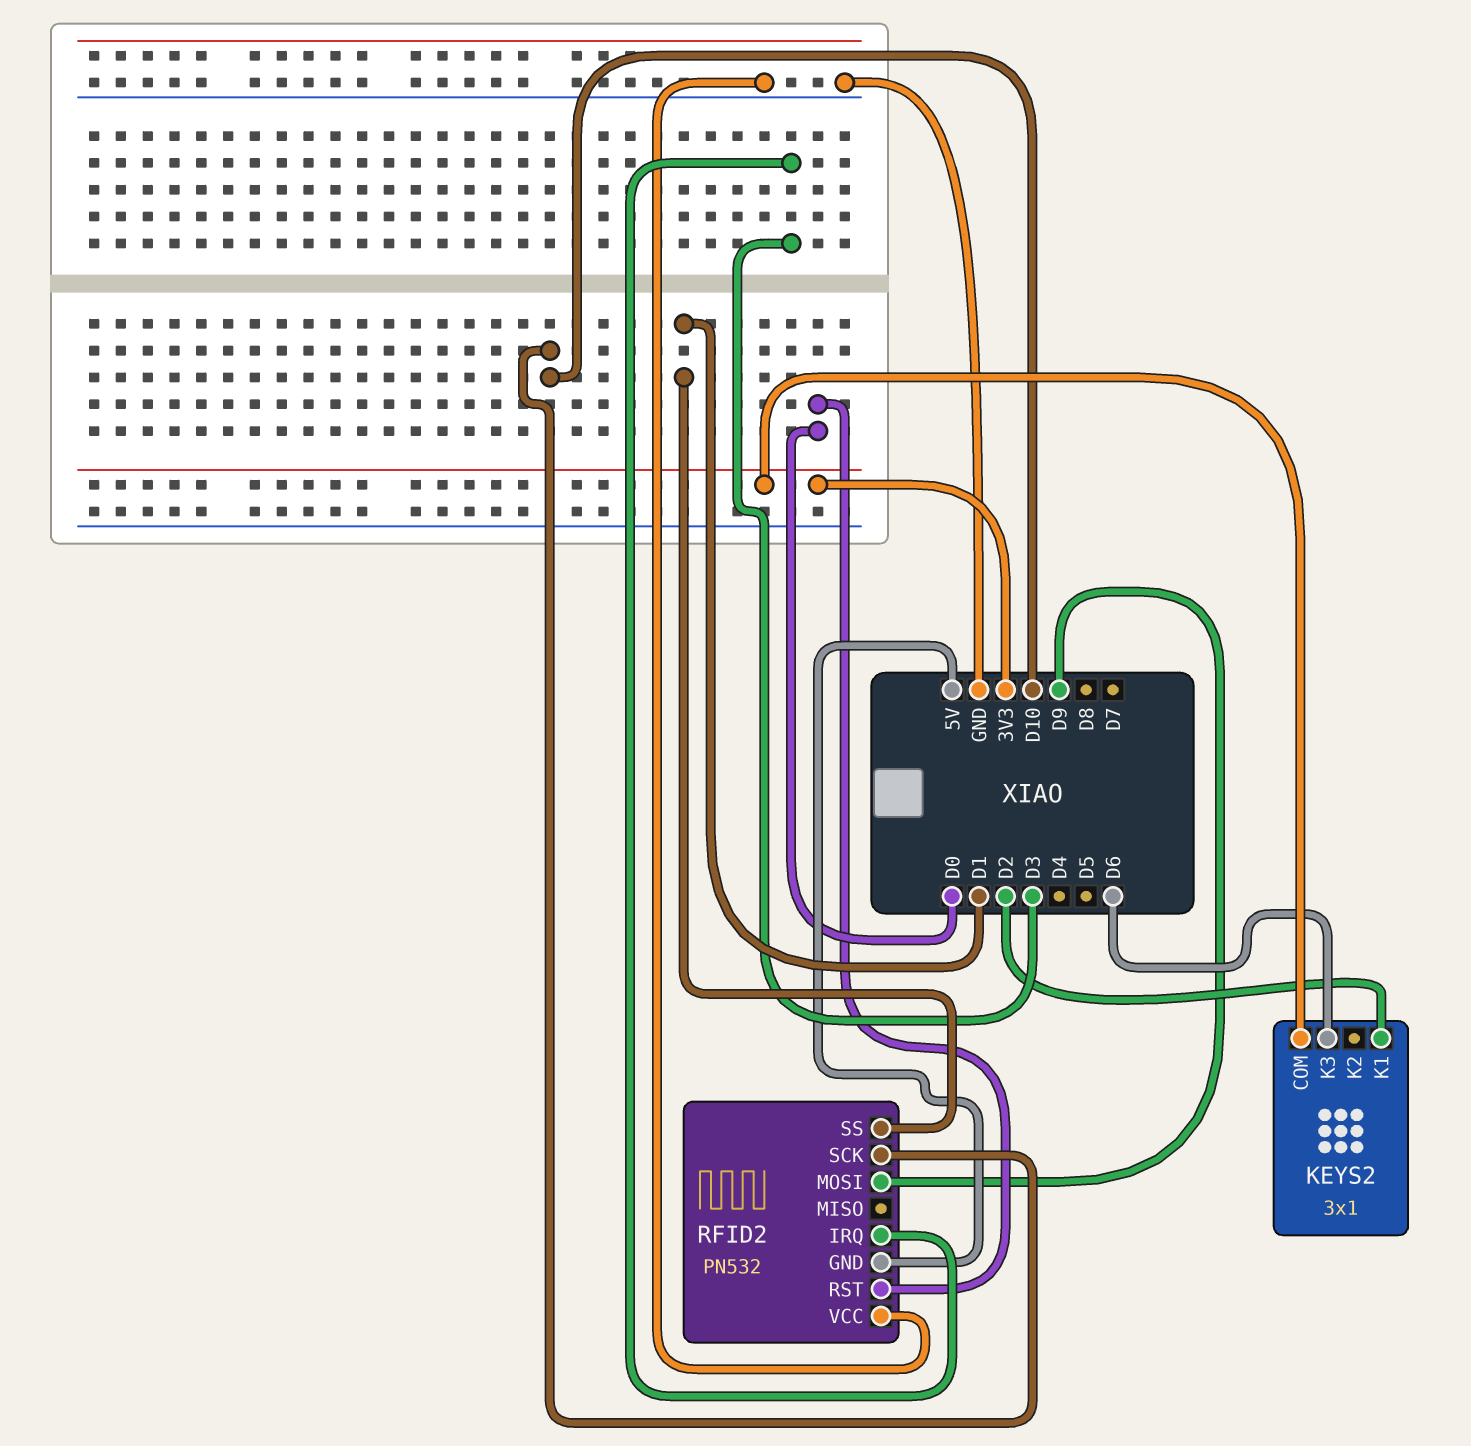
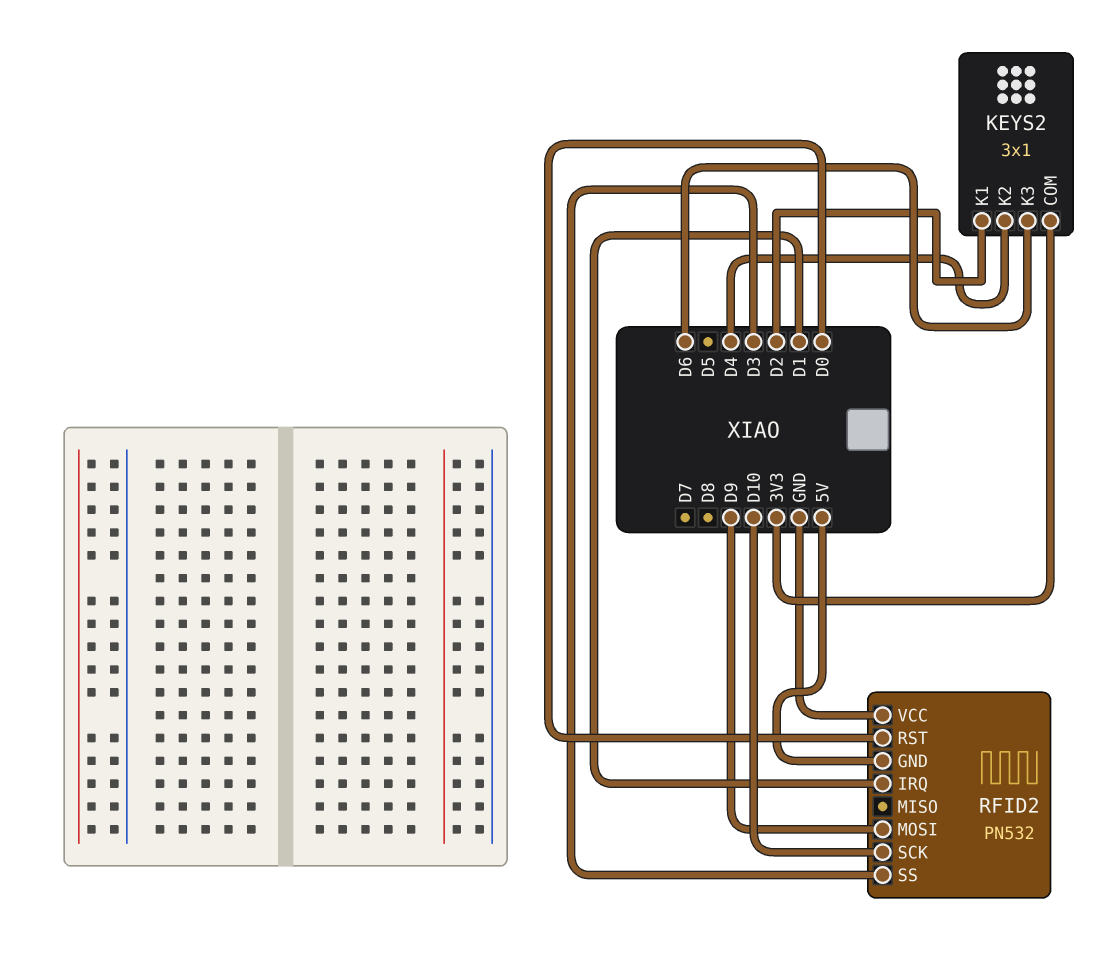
KEYS2 pin K2: none -> D4
RFID2 pin IRQ: D3 -> D1
RFID2 pin SS: D1 -> D3

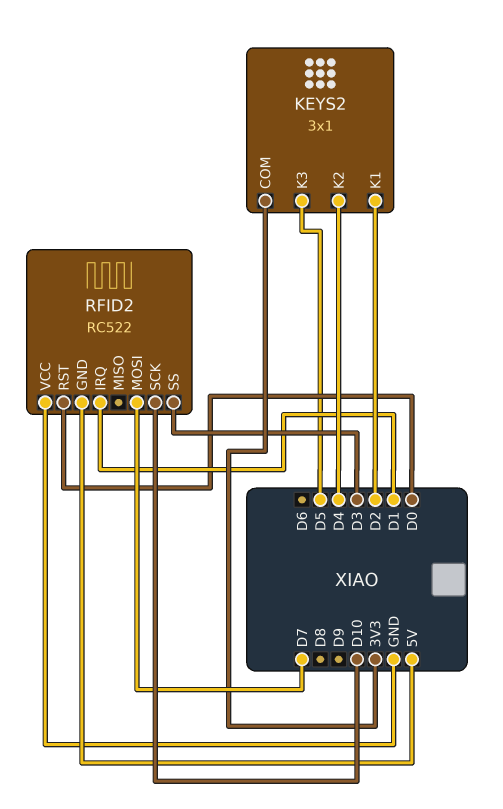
KEYS2 pin K3: D6 -> D5
RFID2: PN532 -> RC522
RFID2 pin MOSI: D9 -> D7

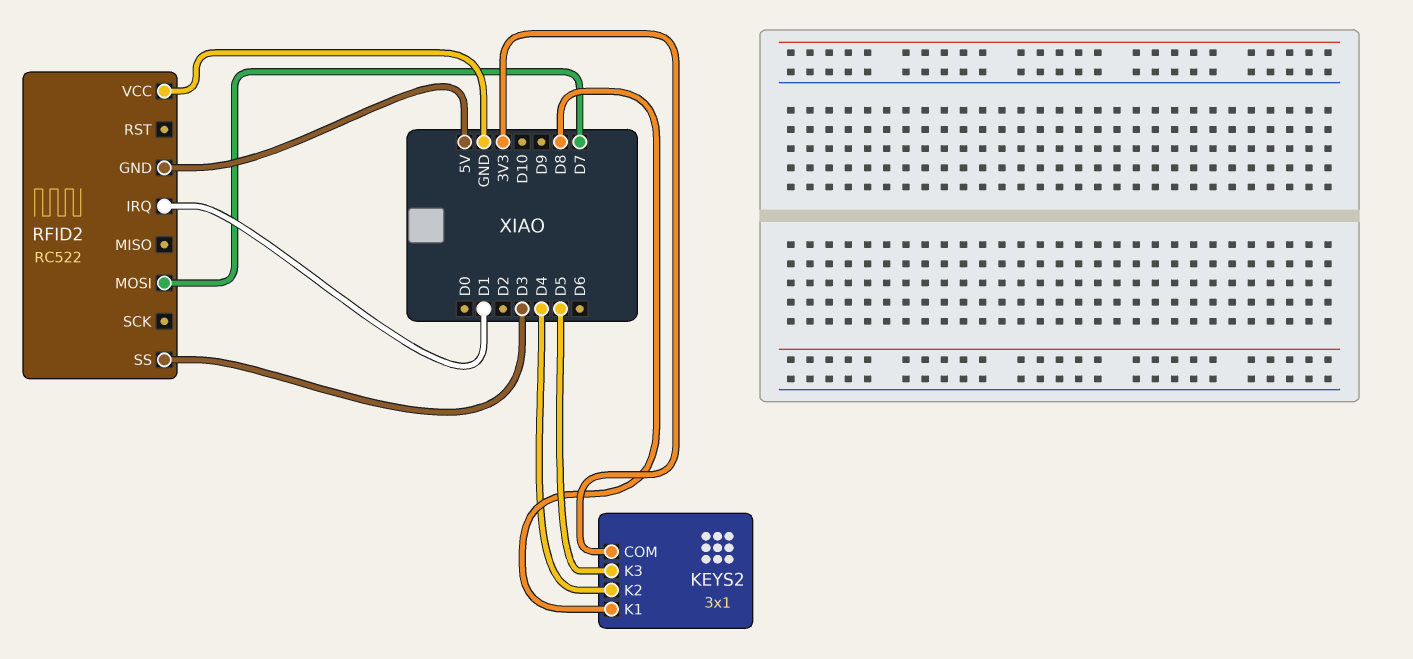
KEYS2 pin K1: D2 -> D8
RFID2 pin RST: D0 -> none
RFID2 pin SCK: D10 -> none

